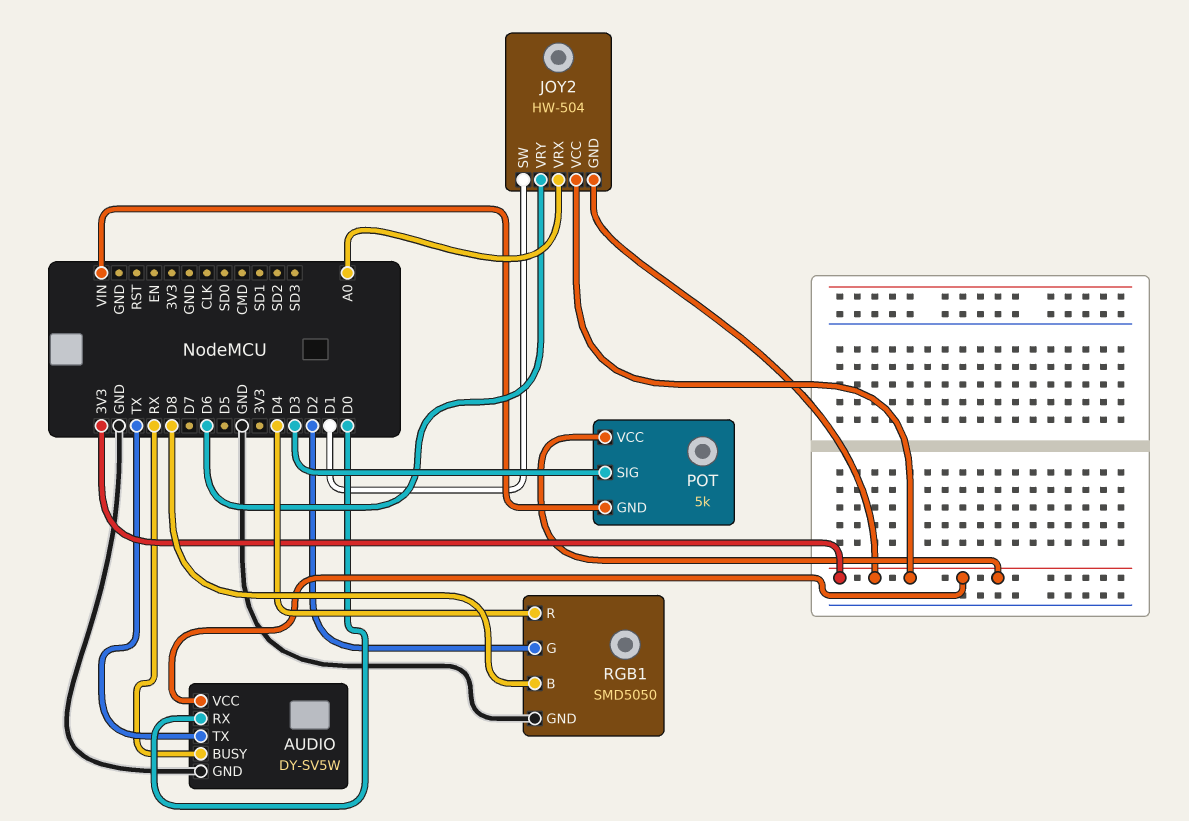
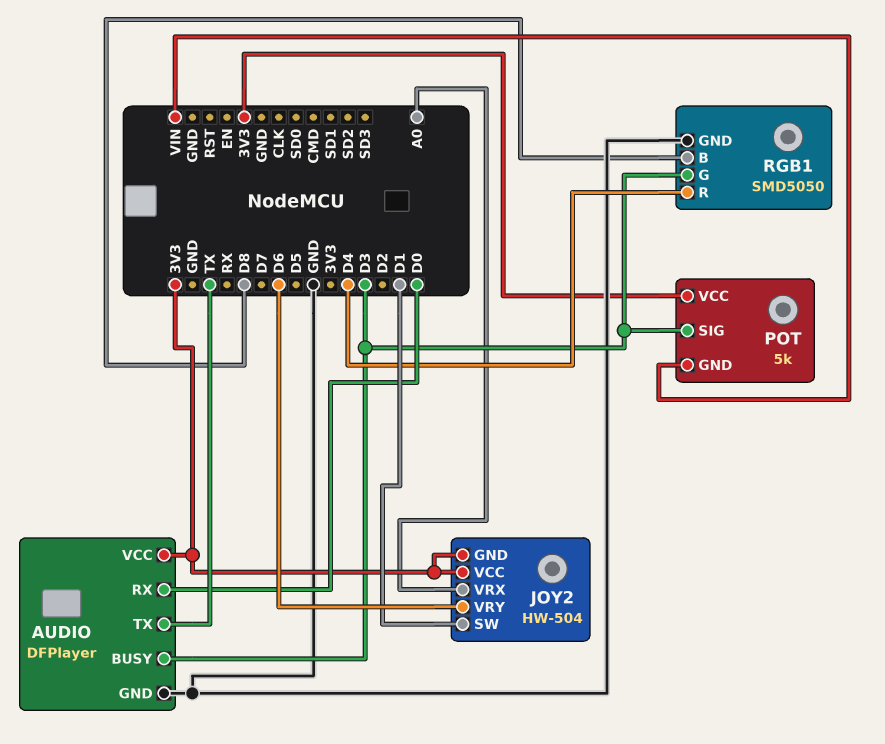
AUDIO: DY-SV5W -> DFPlayer
AUDIO pin BUSY: RX -> D3
RGB1 pin G: D2 -> D3

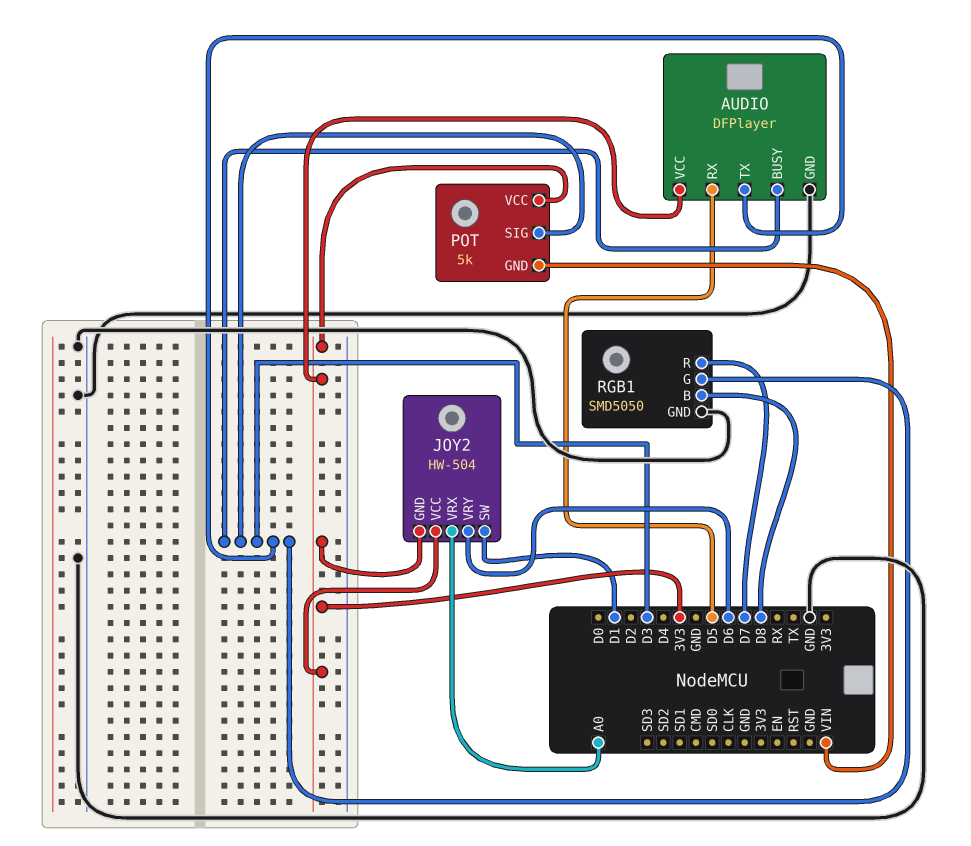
AUDIO pin RX: D0 -> D5
AUDIO pin TX: TX -> D3
RGB1 pin R: D4 -> D7

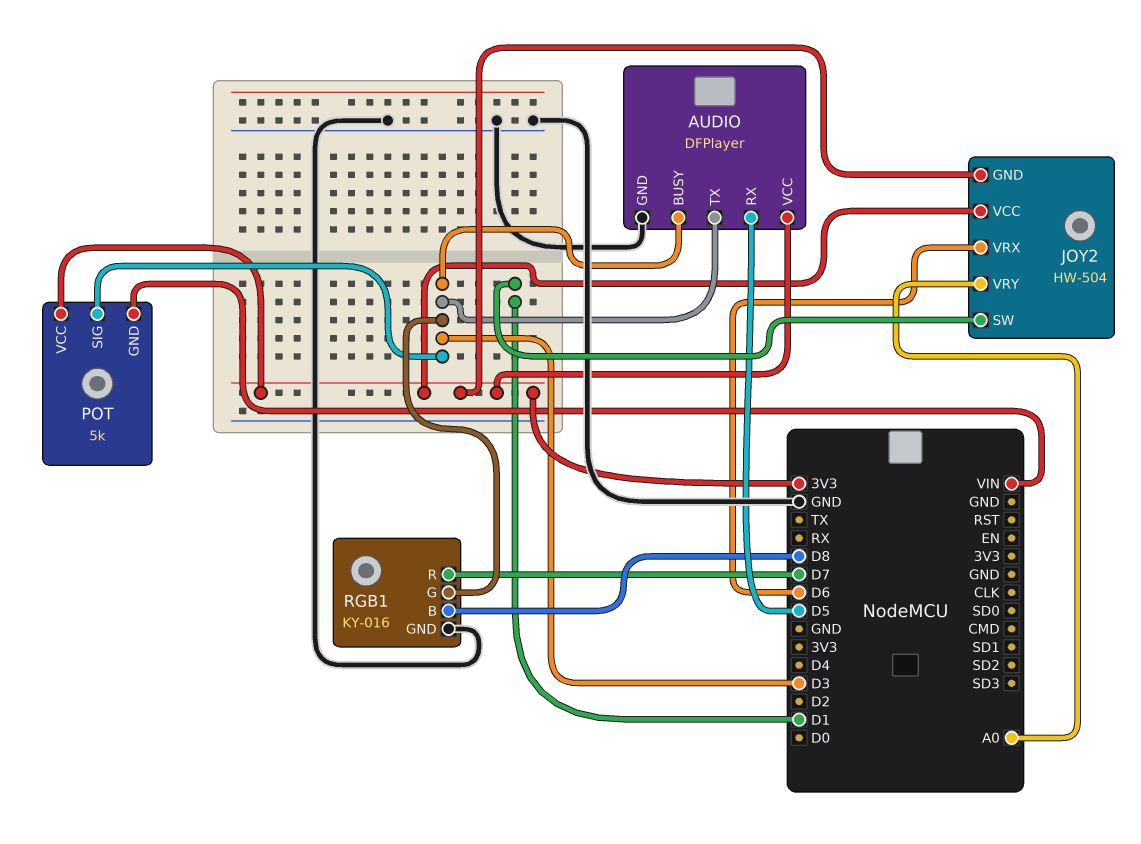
JOY2 pin VRX: A0 -> D6
JOY2 pin VRY: D6 -> A0
RGB1: SMD5050 -> KY-016

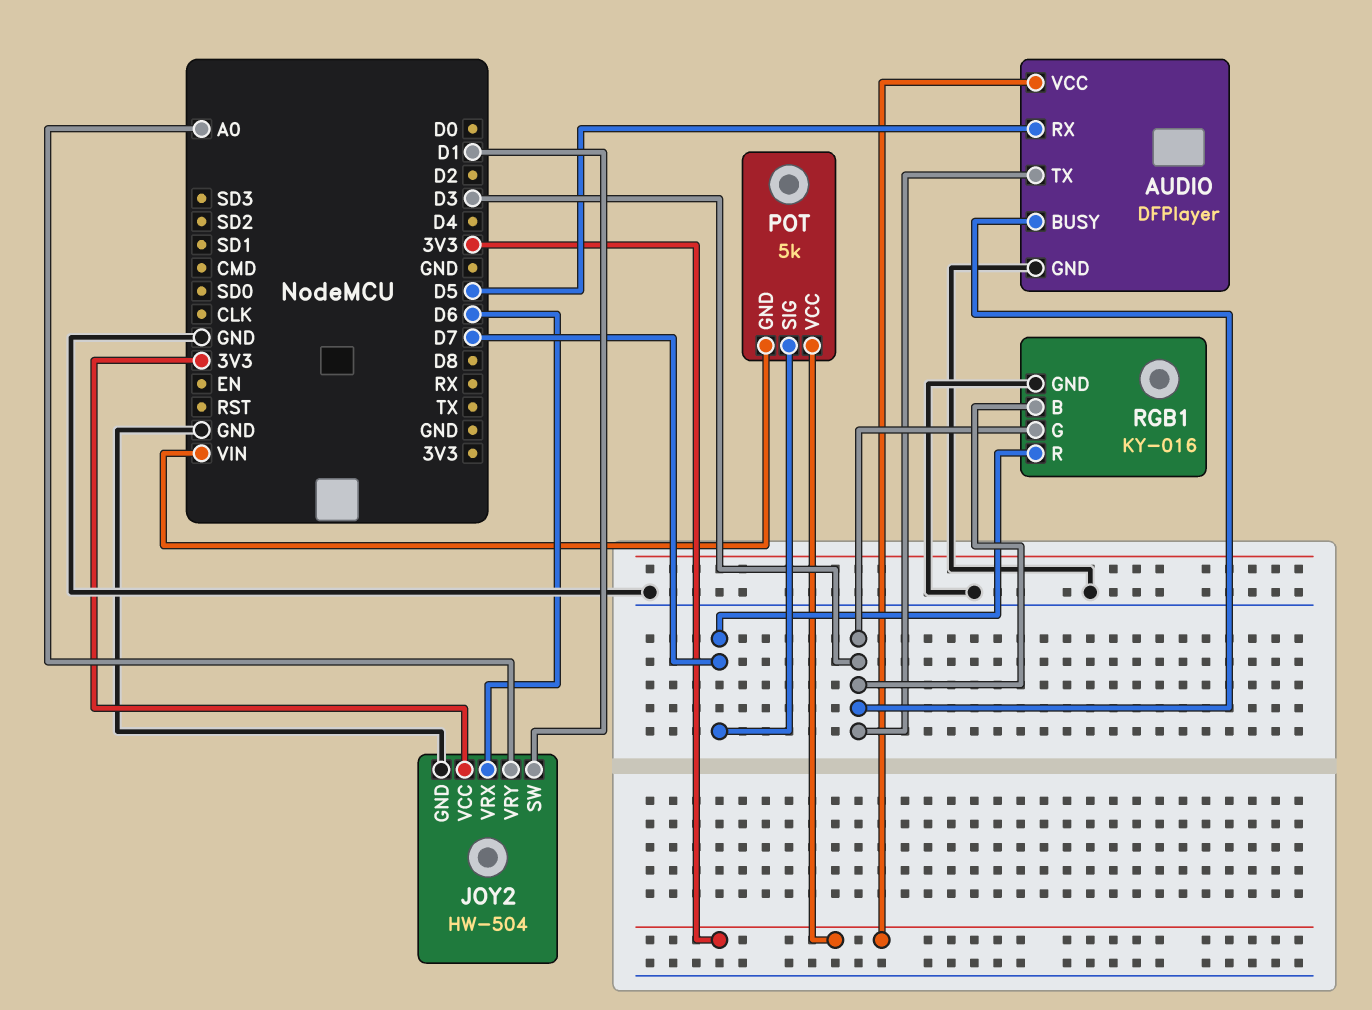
JOY2 pin GND: 3V3 -> GND
POT pin SIG: D3 -> D7
RGB1 pin B: D8 -> D3

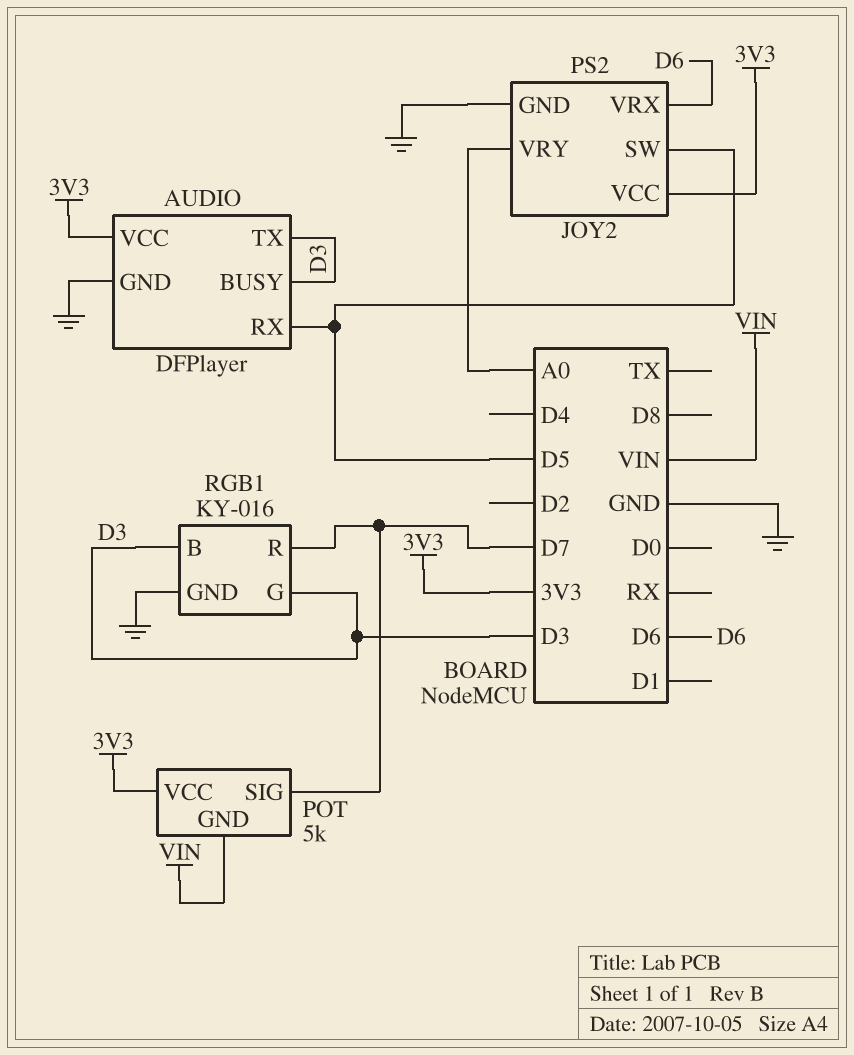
JOY2: HW-504 -> PS2
JOY2 pin SW: D1 -> D5

